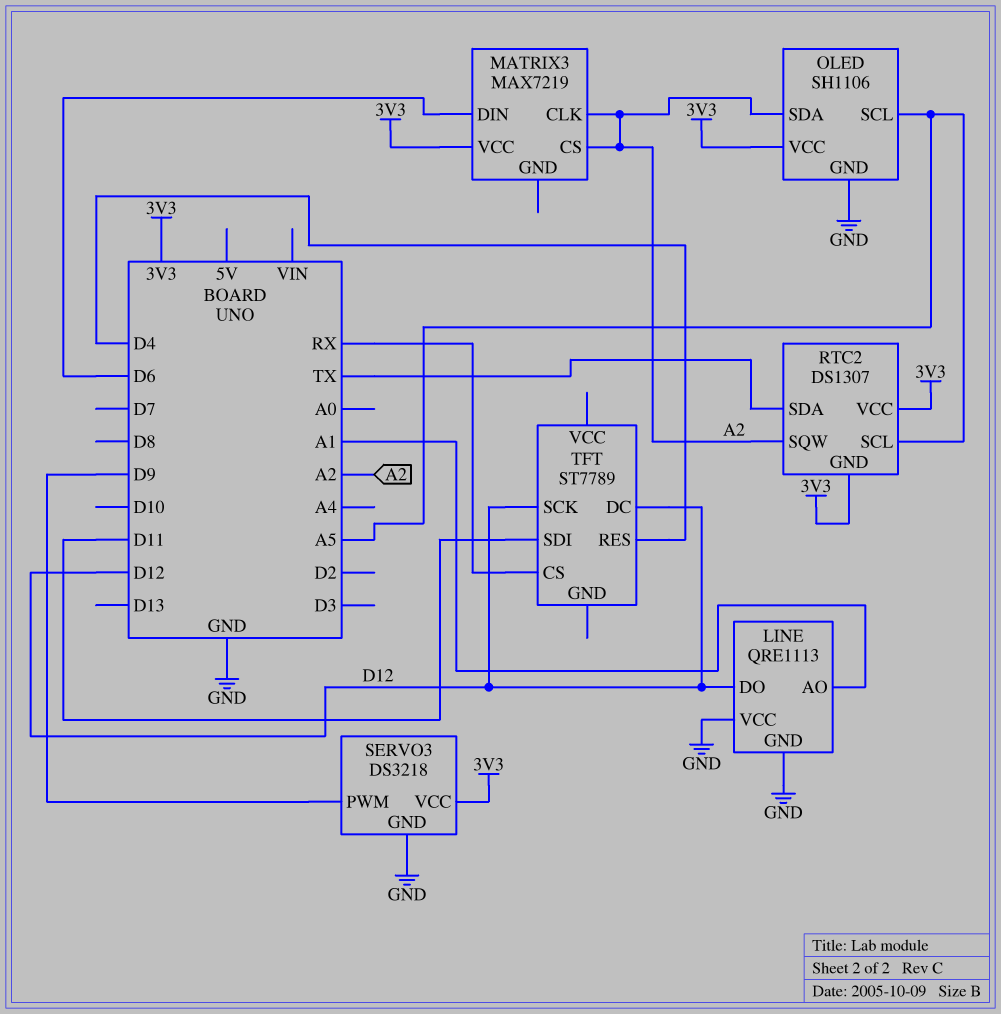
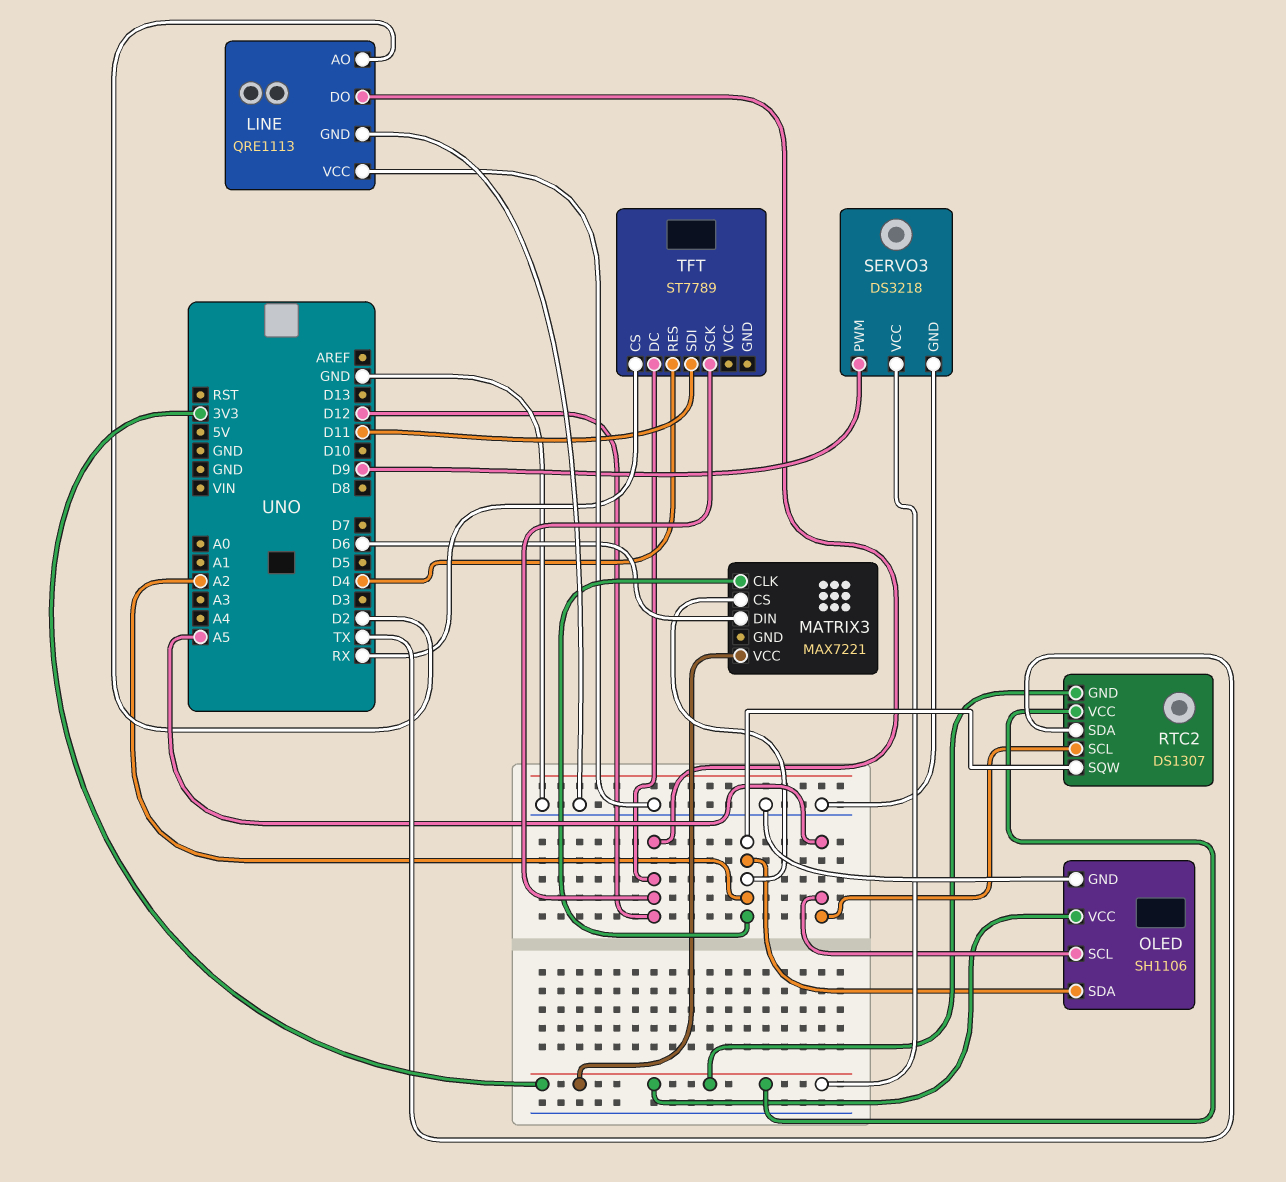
LINE pin AO: A1 -> D2
MATRIX3: MAX7219 -> MAX7221

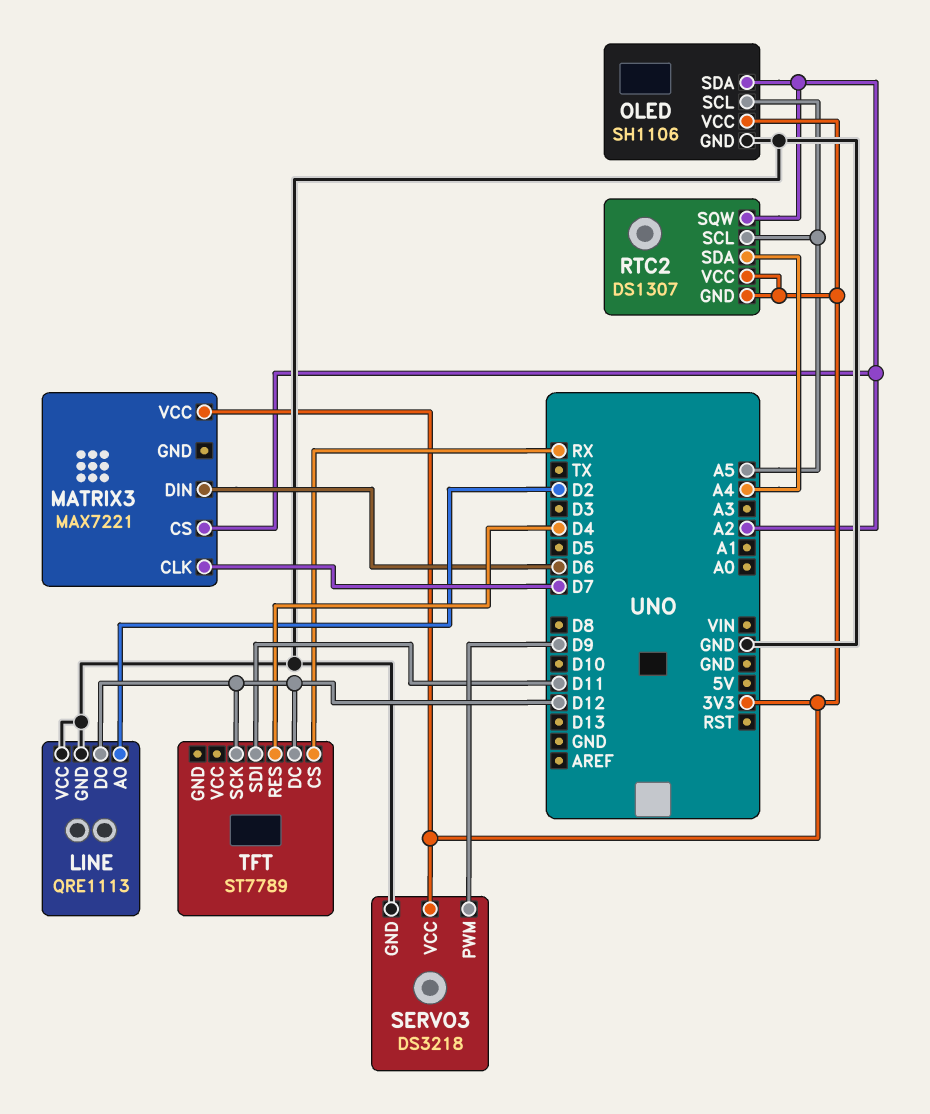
MATRIX3 pin CLK: A2 -> D7
RTC2 pin SDA: TX -> A4

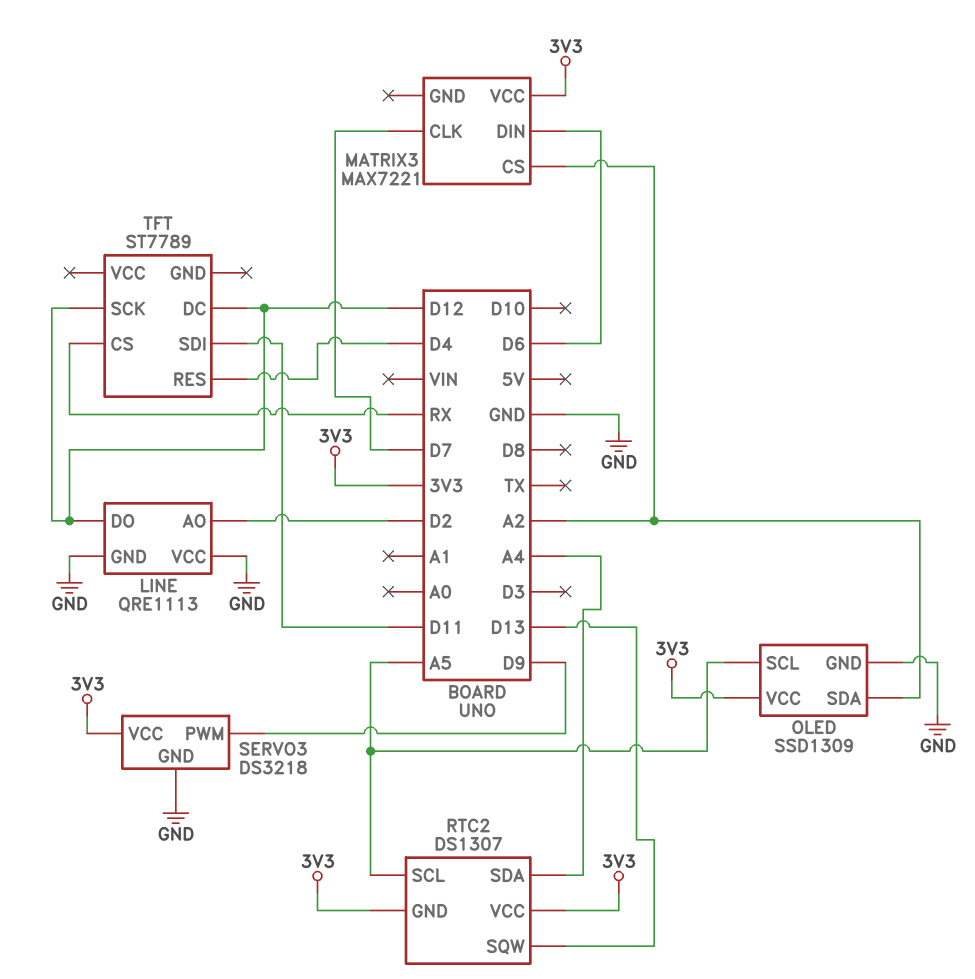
OLED: SH1106 -> SSD1309
RTC2 pin SQW: A2 -> D13

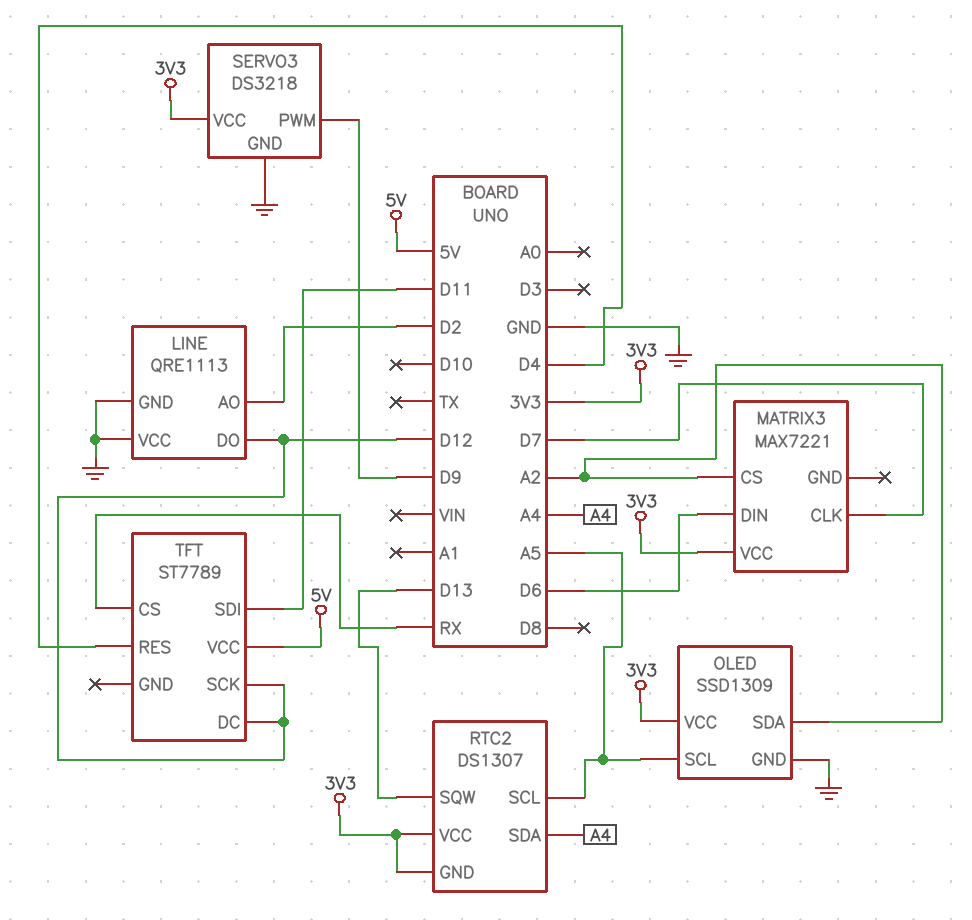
TFT pin VCC: none -> 5V

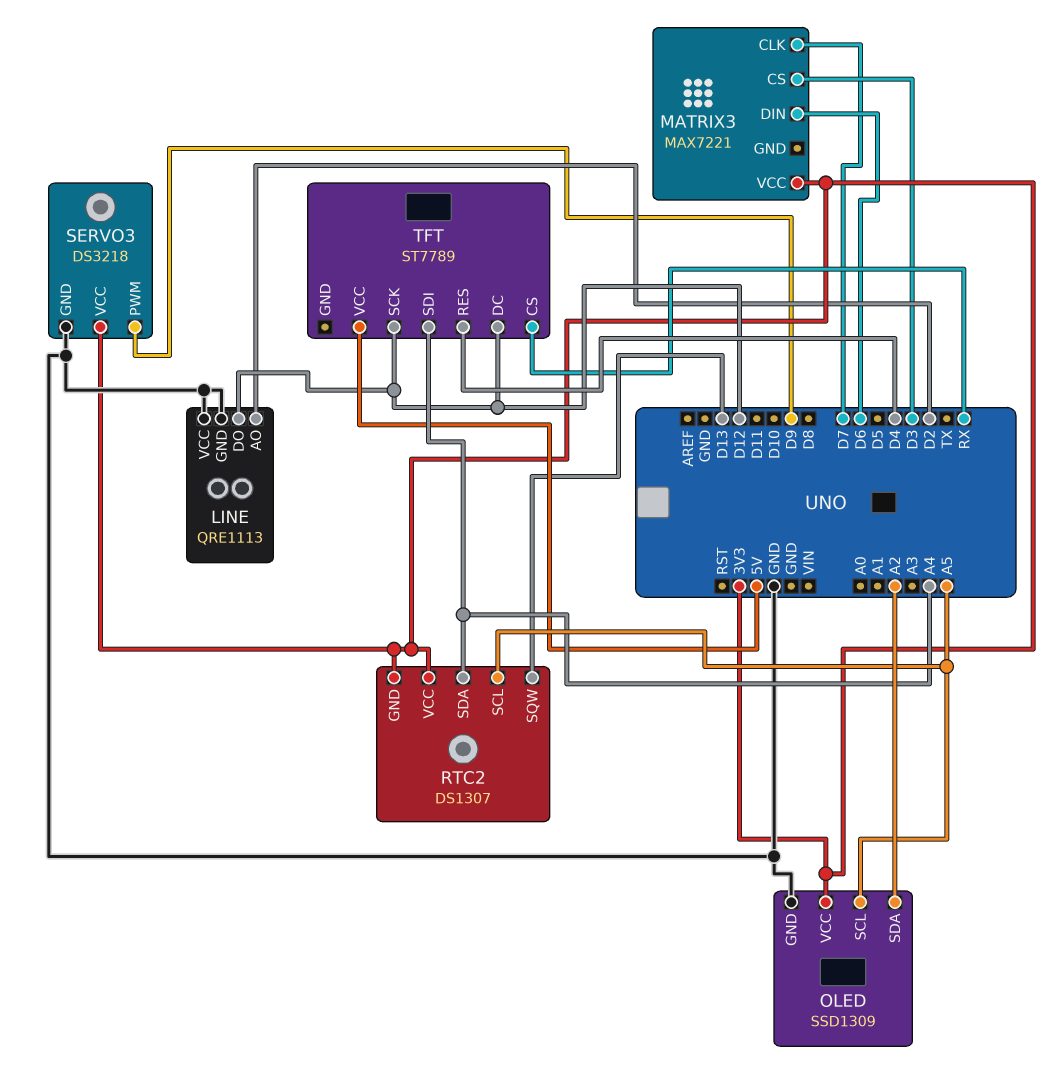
MATRIX3 pin CS: A2 -> D3
TFT pin SDI: D11 -> A4

